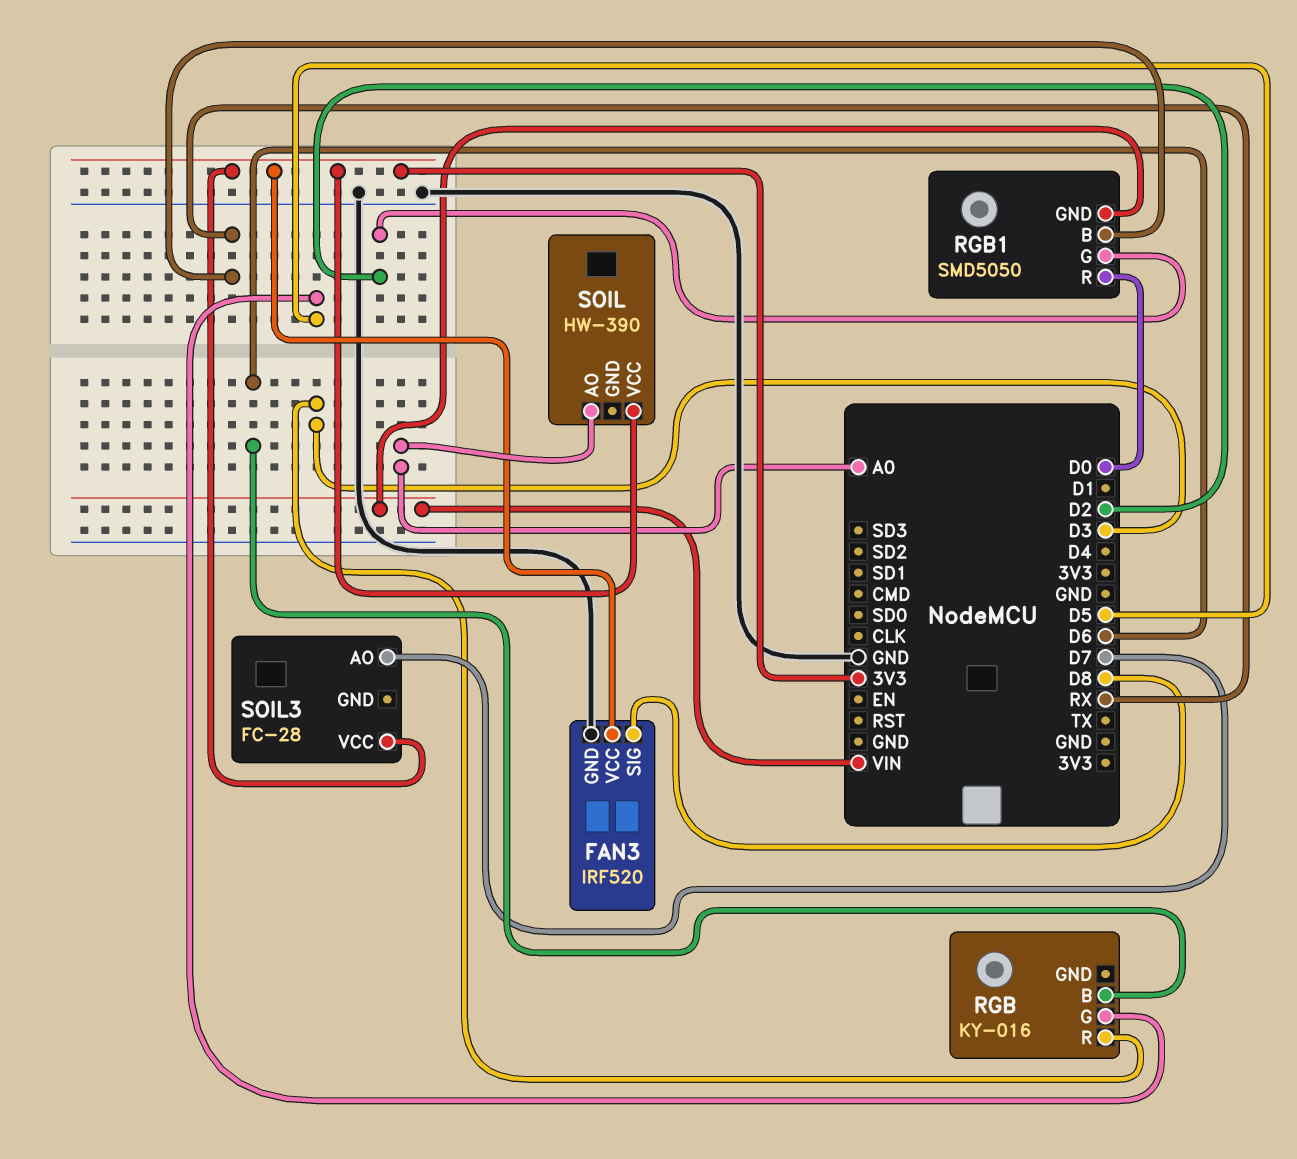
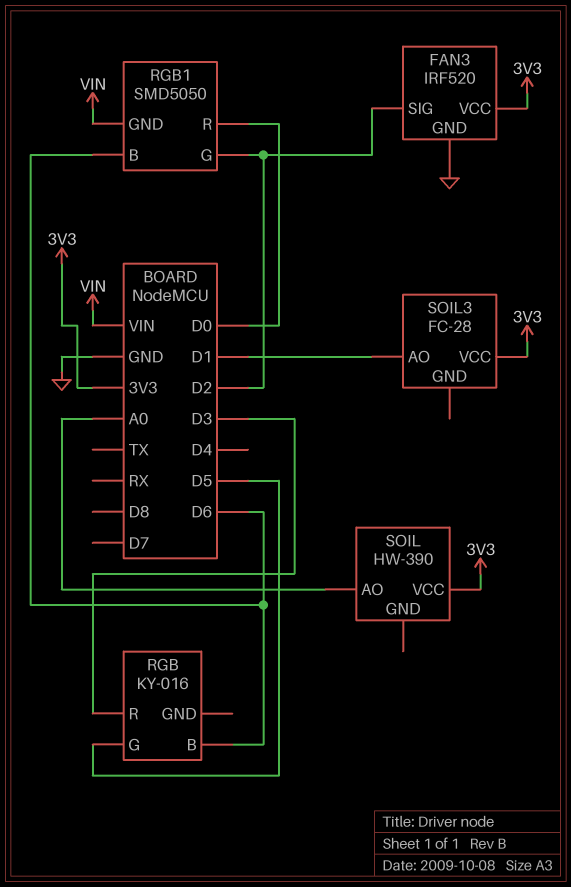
FAN3 pin SIG: D8 -> D2
RGB1 pin B: RX -> D6
SOIL3 pin AO: D7 -> D1

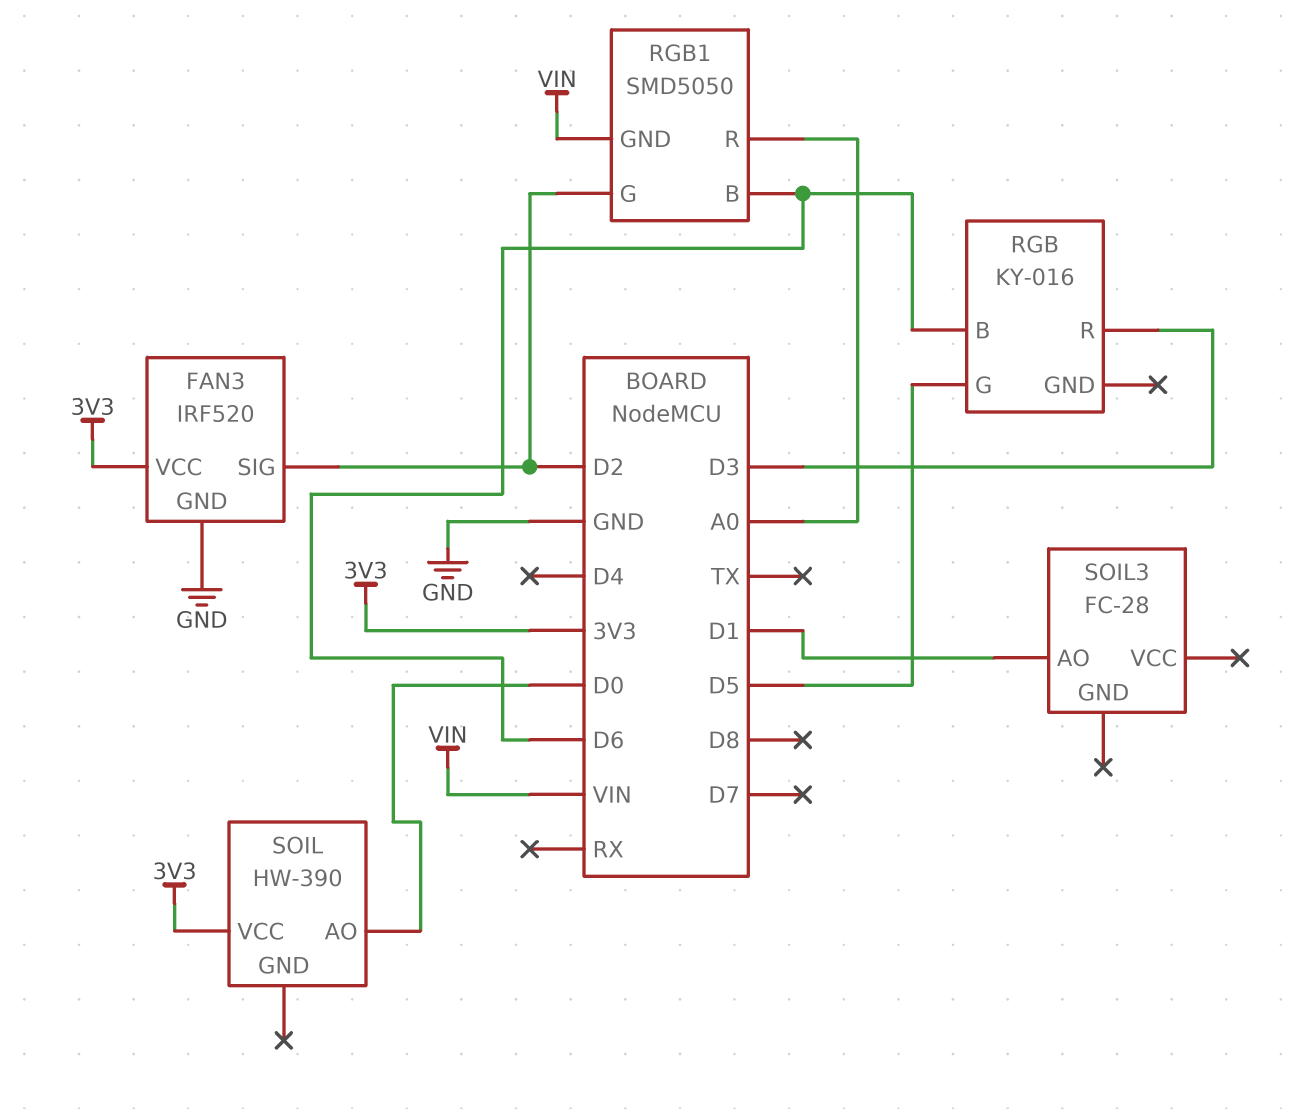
RGB1 pin R: D0 -> A0
SOIL pin AO: A0 -> D0
SOIL3 pin VCC: 3V3 -> none

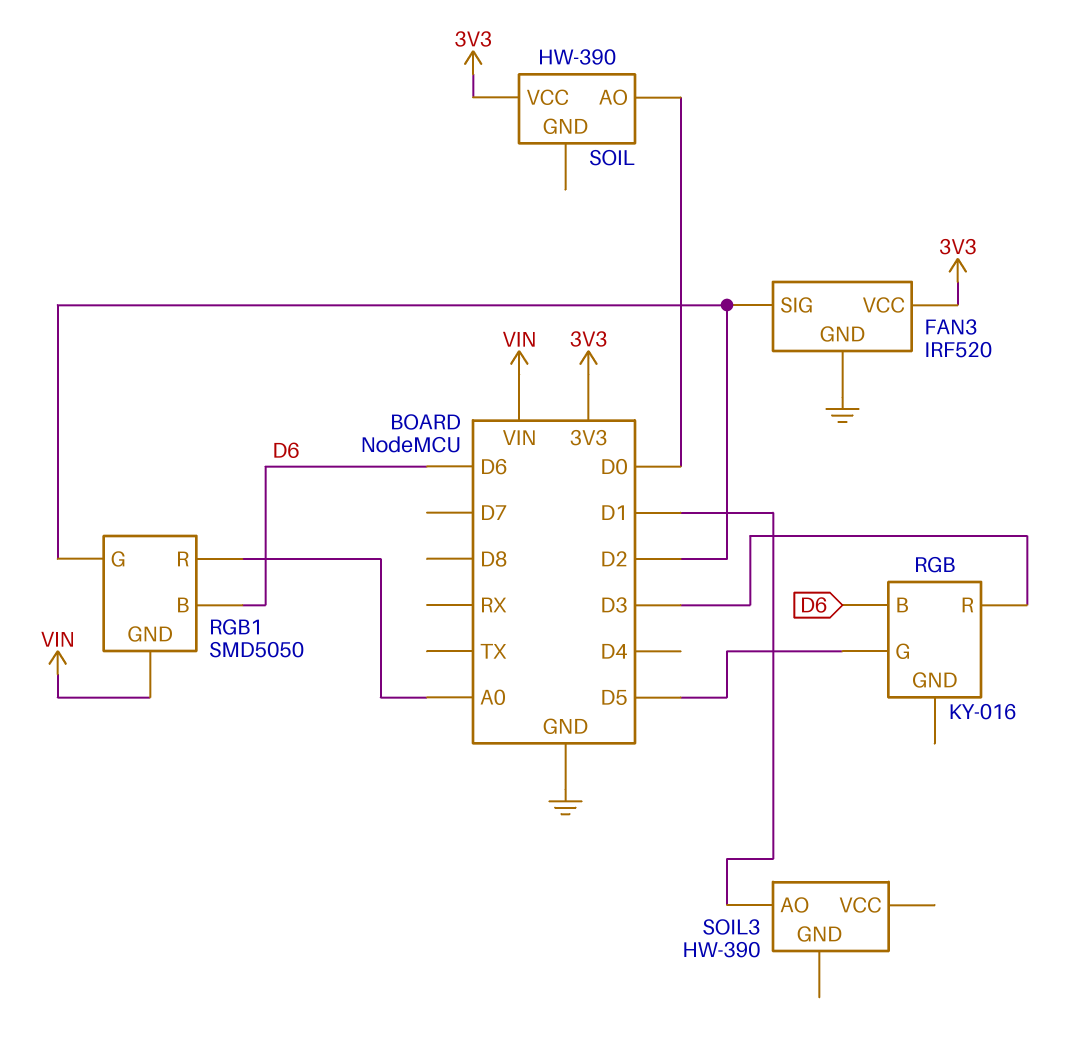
SOIL3: FC-28 -> HW-390

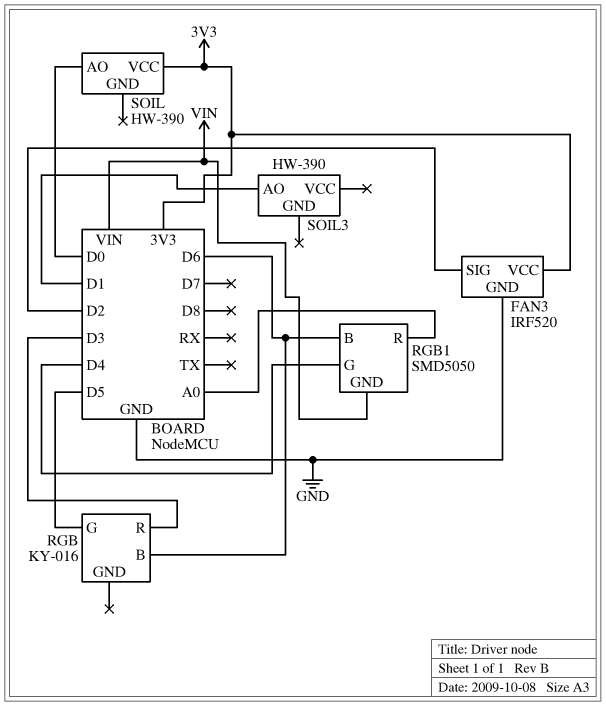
RGB1 pin G: D2 -> D4

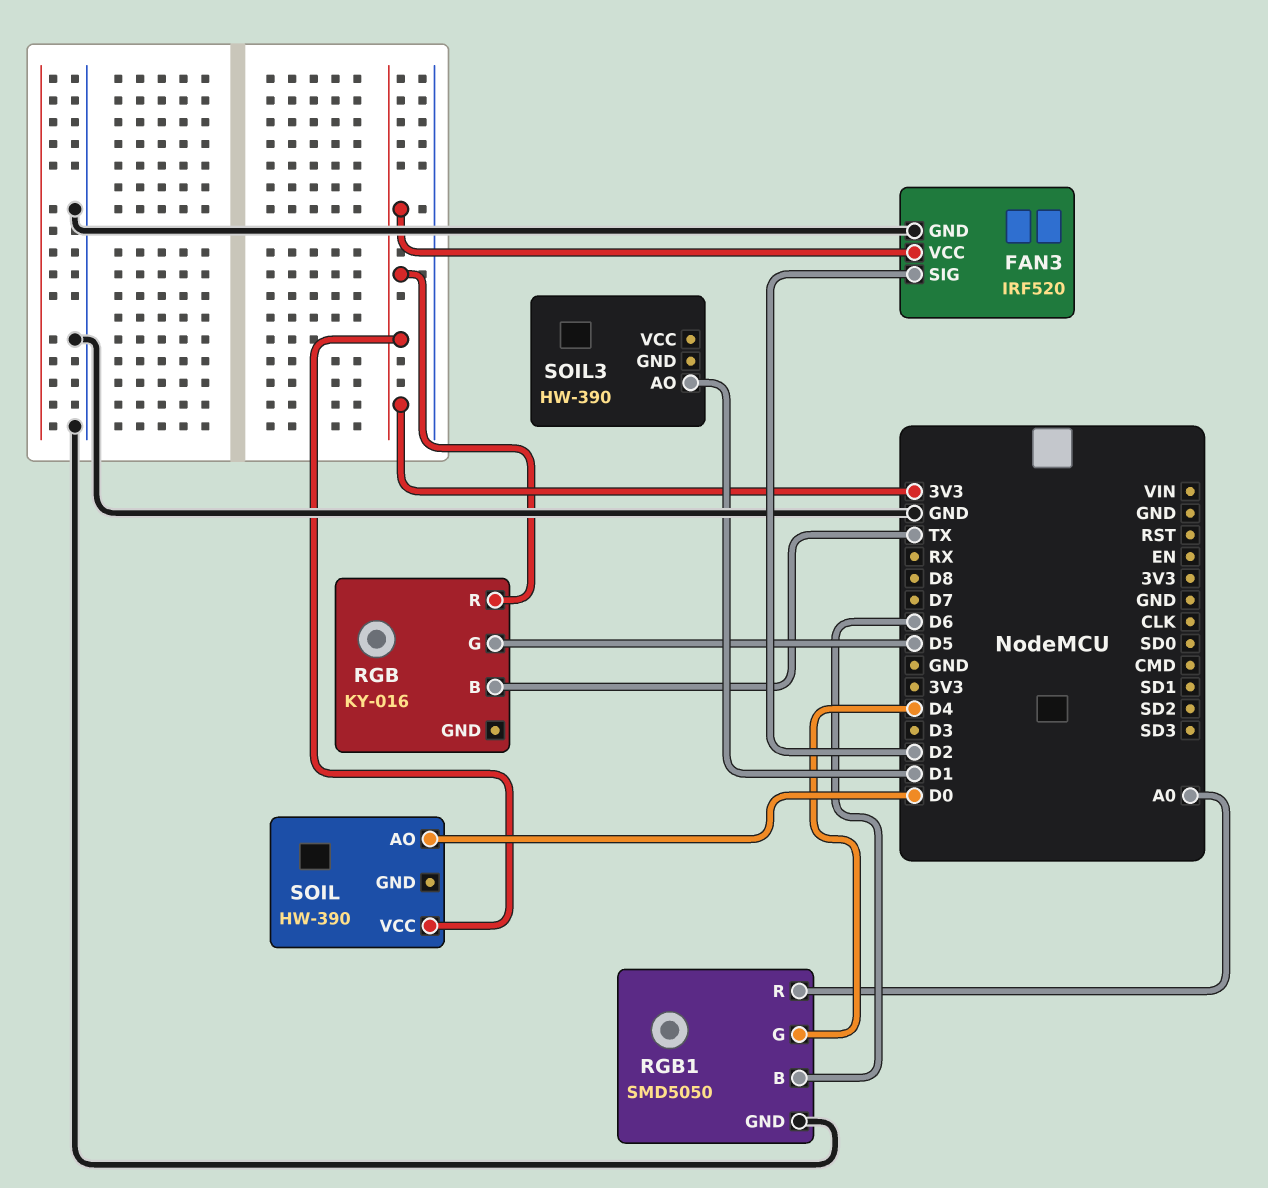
RGB pin B: D6 -> TX
RGB pin R: D3 -> 3V3
RGB1 pin GND: VIN -> GND

